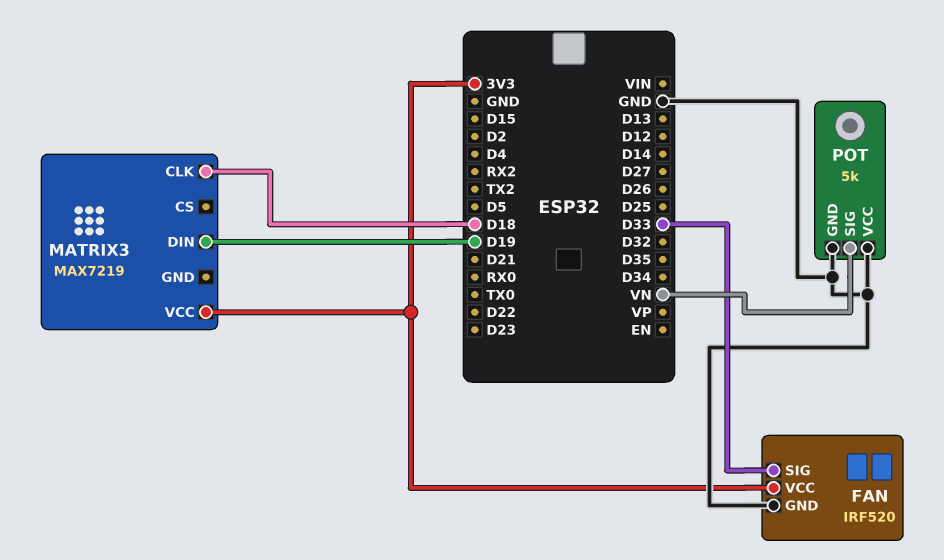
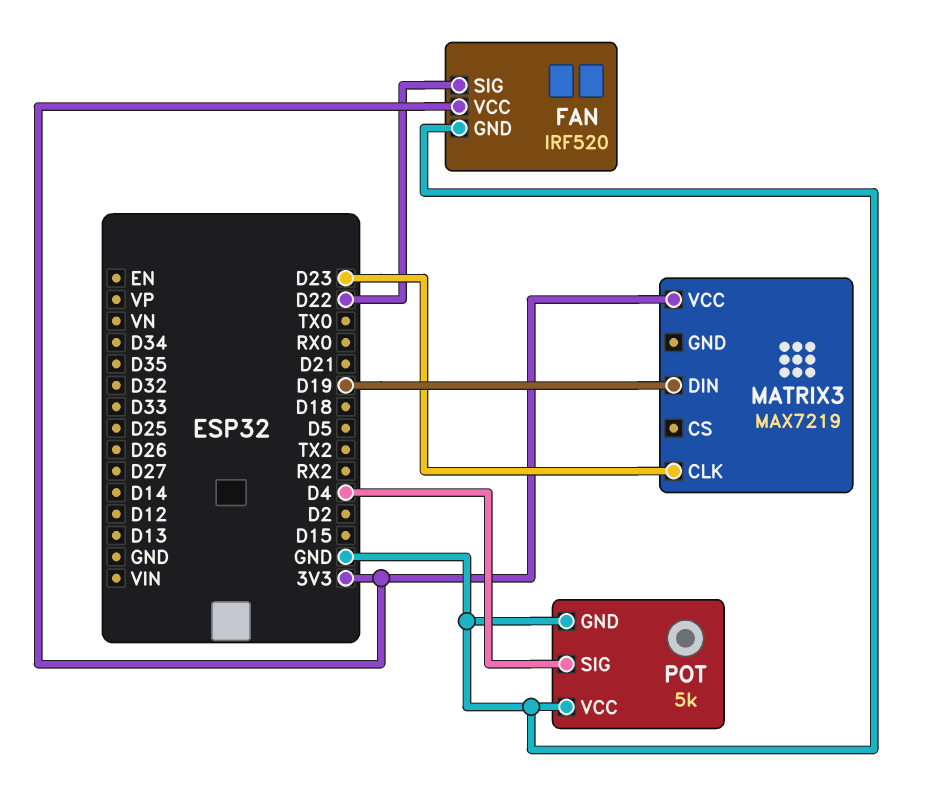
FAN pin SIG: D33 -> D22
MATRIX3 pin CLK: D18 -> D23
POT pin SIG: VN -> D4

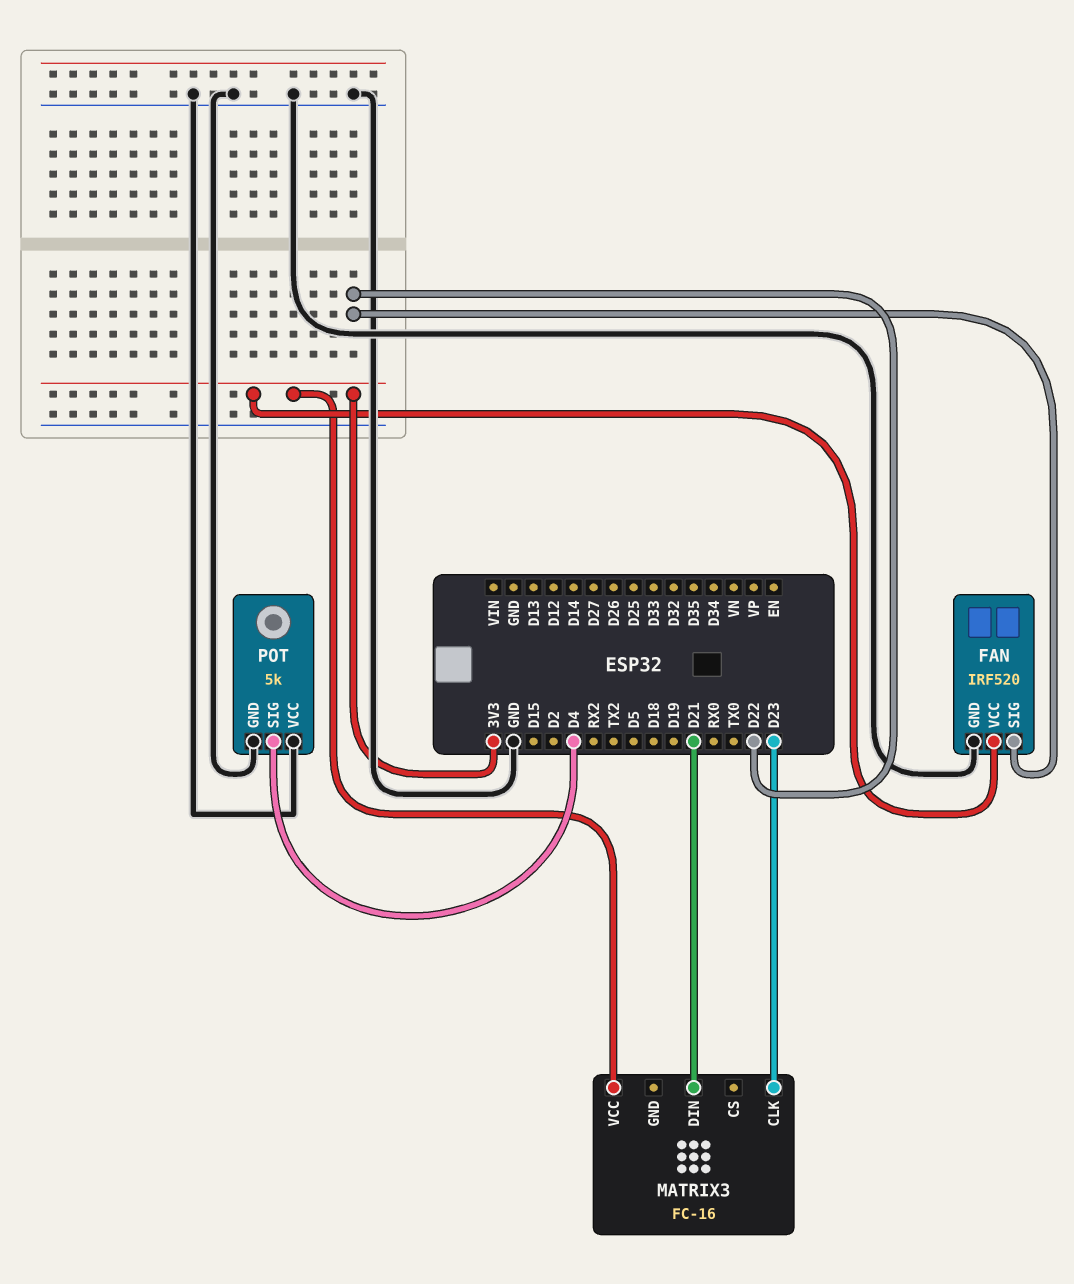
MATRIX3: MAX7219 -> FC-16
MATRIX3 pin DIN: D19 -> D21

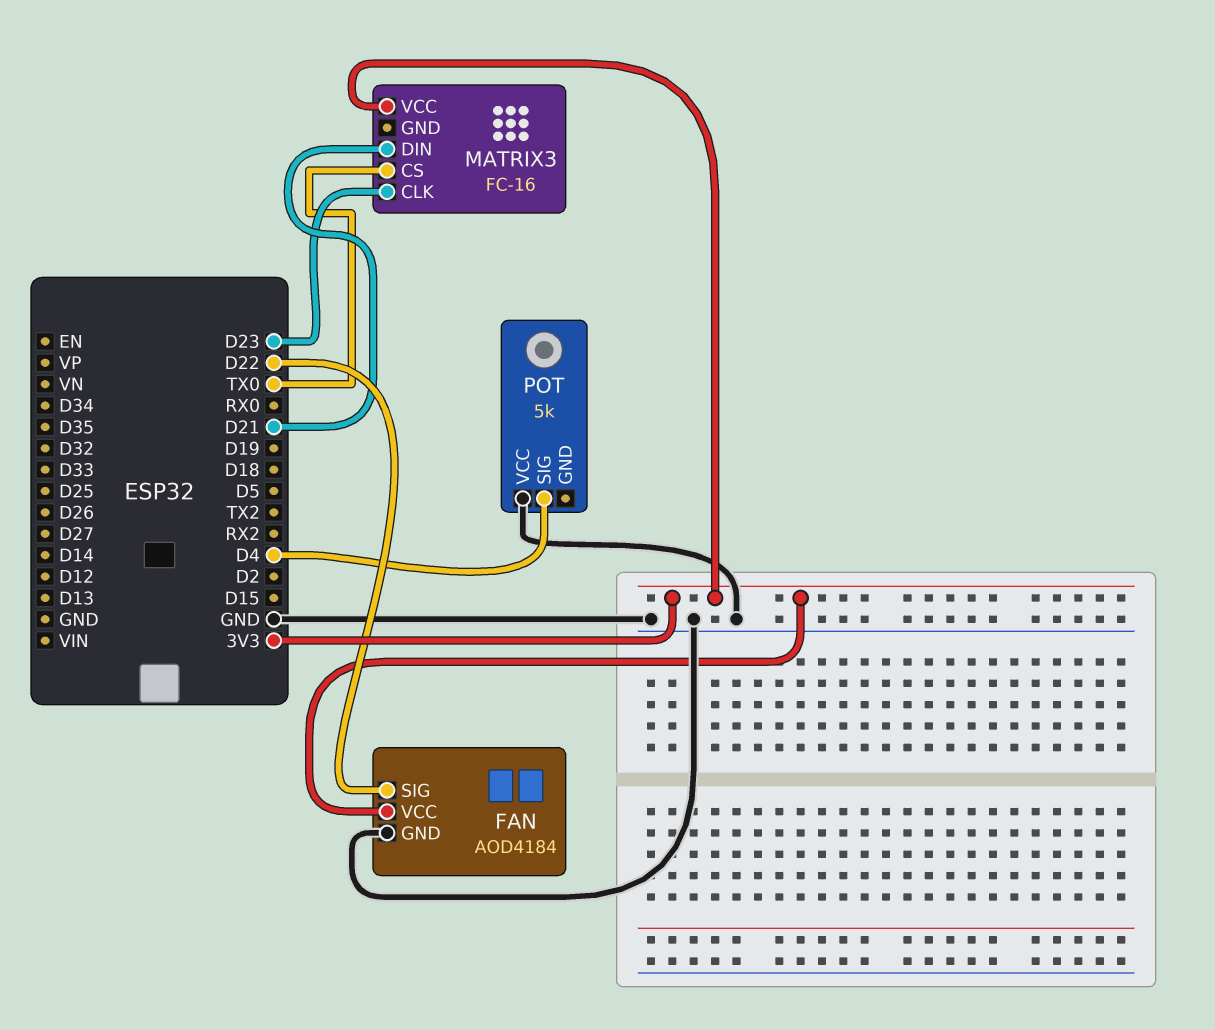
FAN: IRF520 -> AOD4184
MATRIX3 pin CS: none -> TX0
POT pin GND: GND -> none

